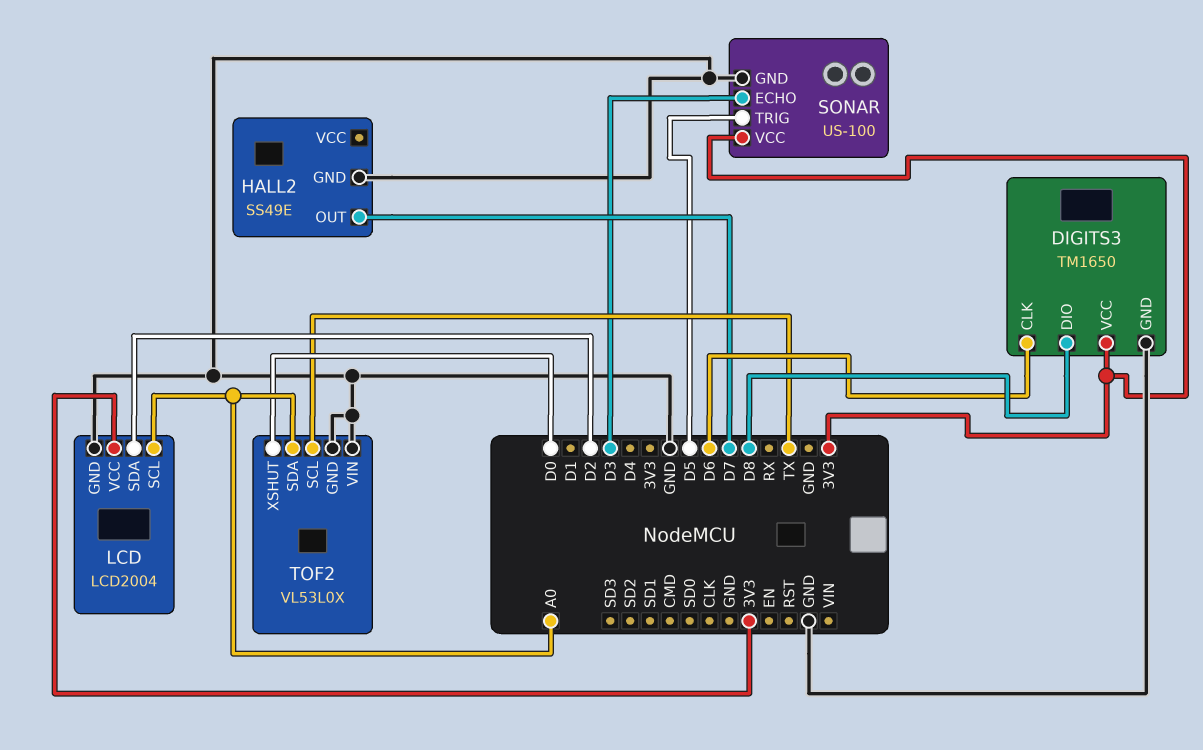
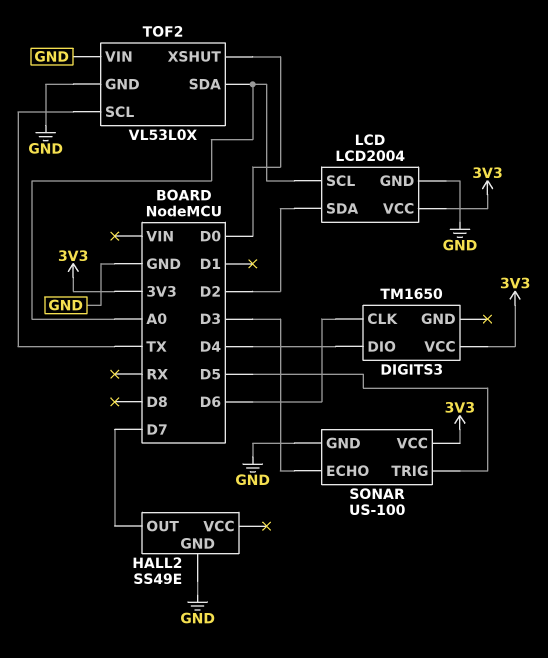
DIGITS3 pin DIO: D8 -> D4
DIGITS3 pin GND: GND -> none

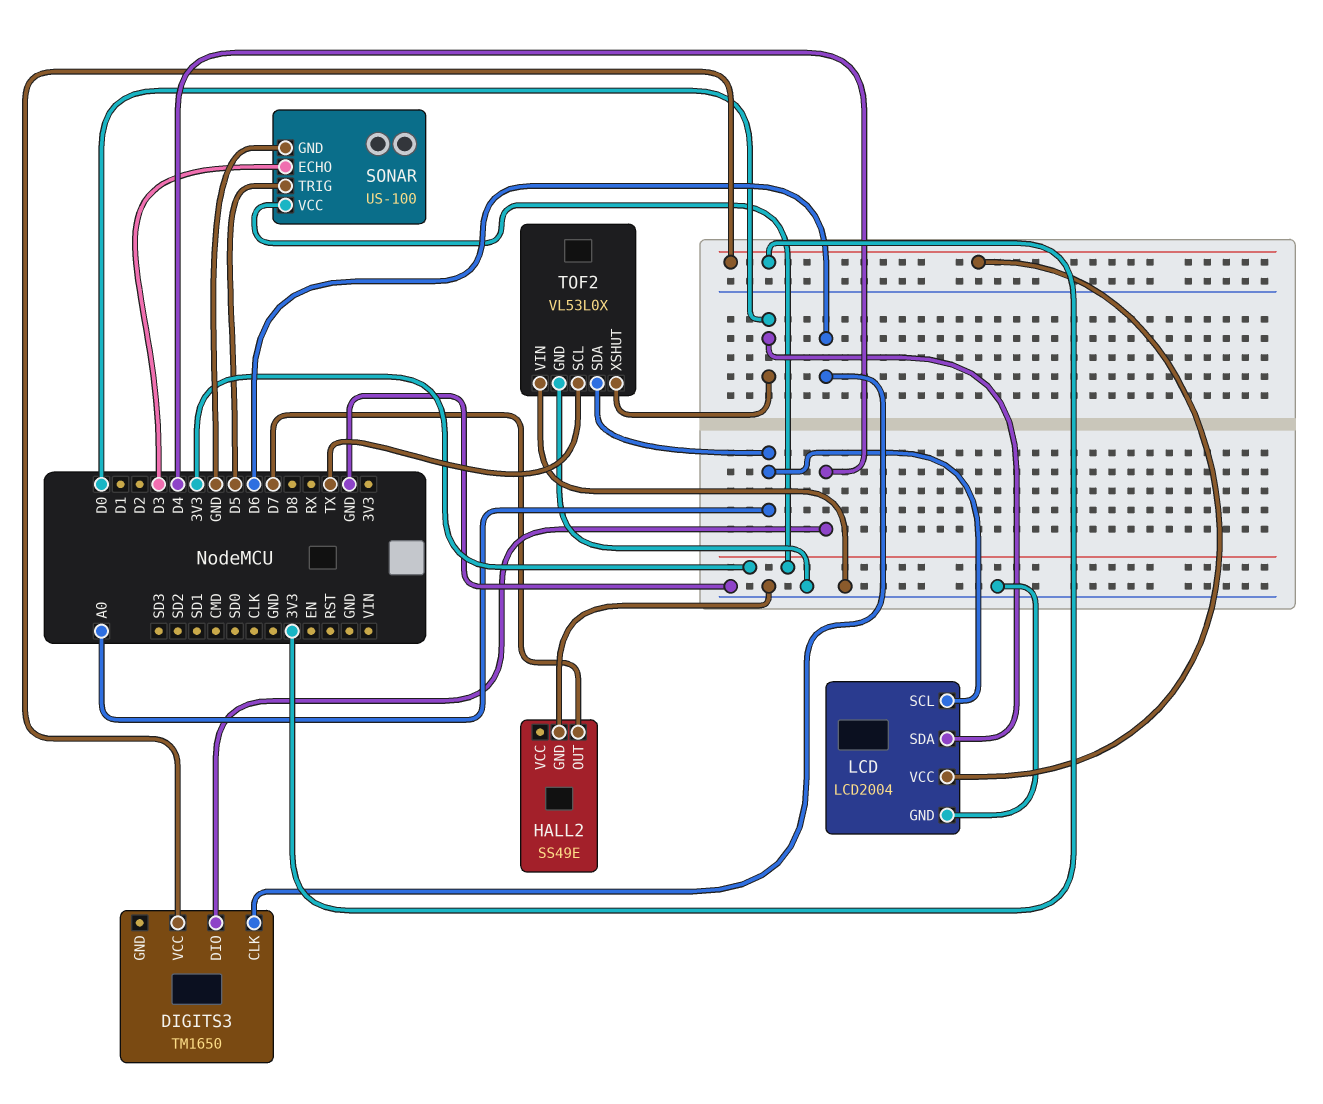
LCD pin SDA: D2 -> D0

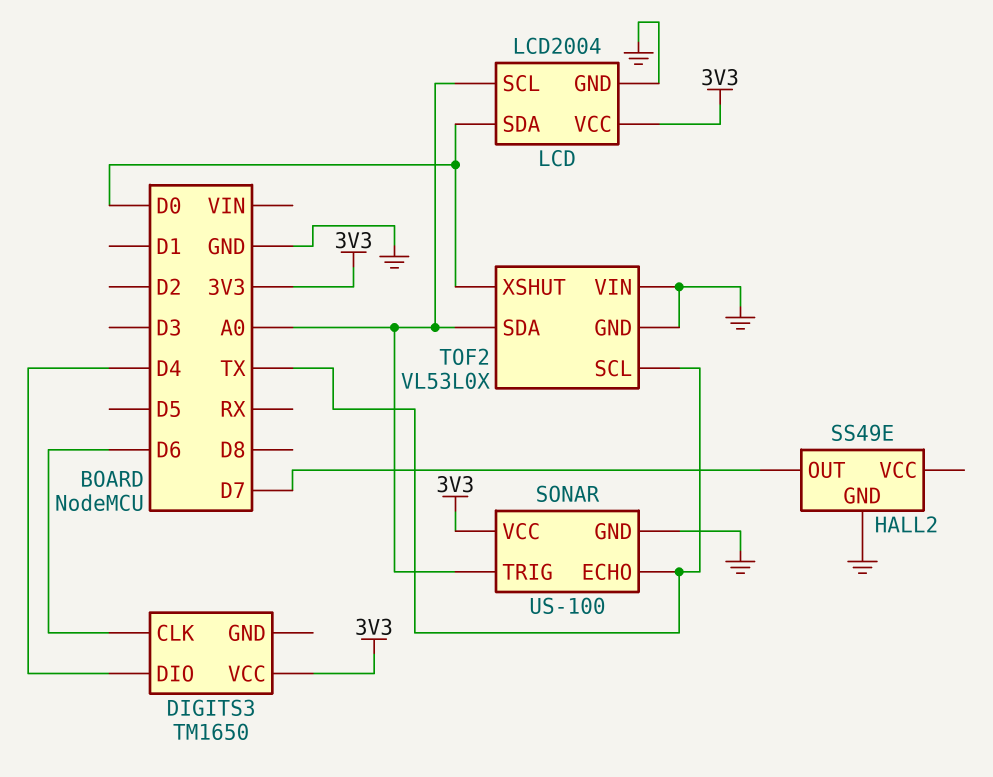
SONAR pin ECHO: D3 -> TX
SONAR pin TRIG: D5 -> A0

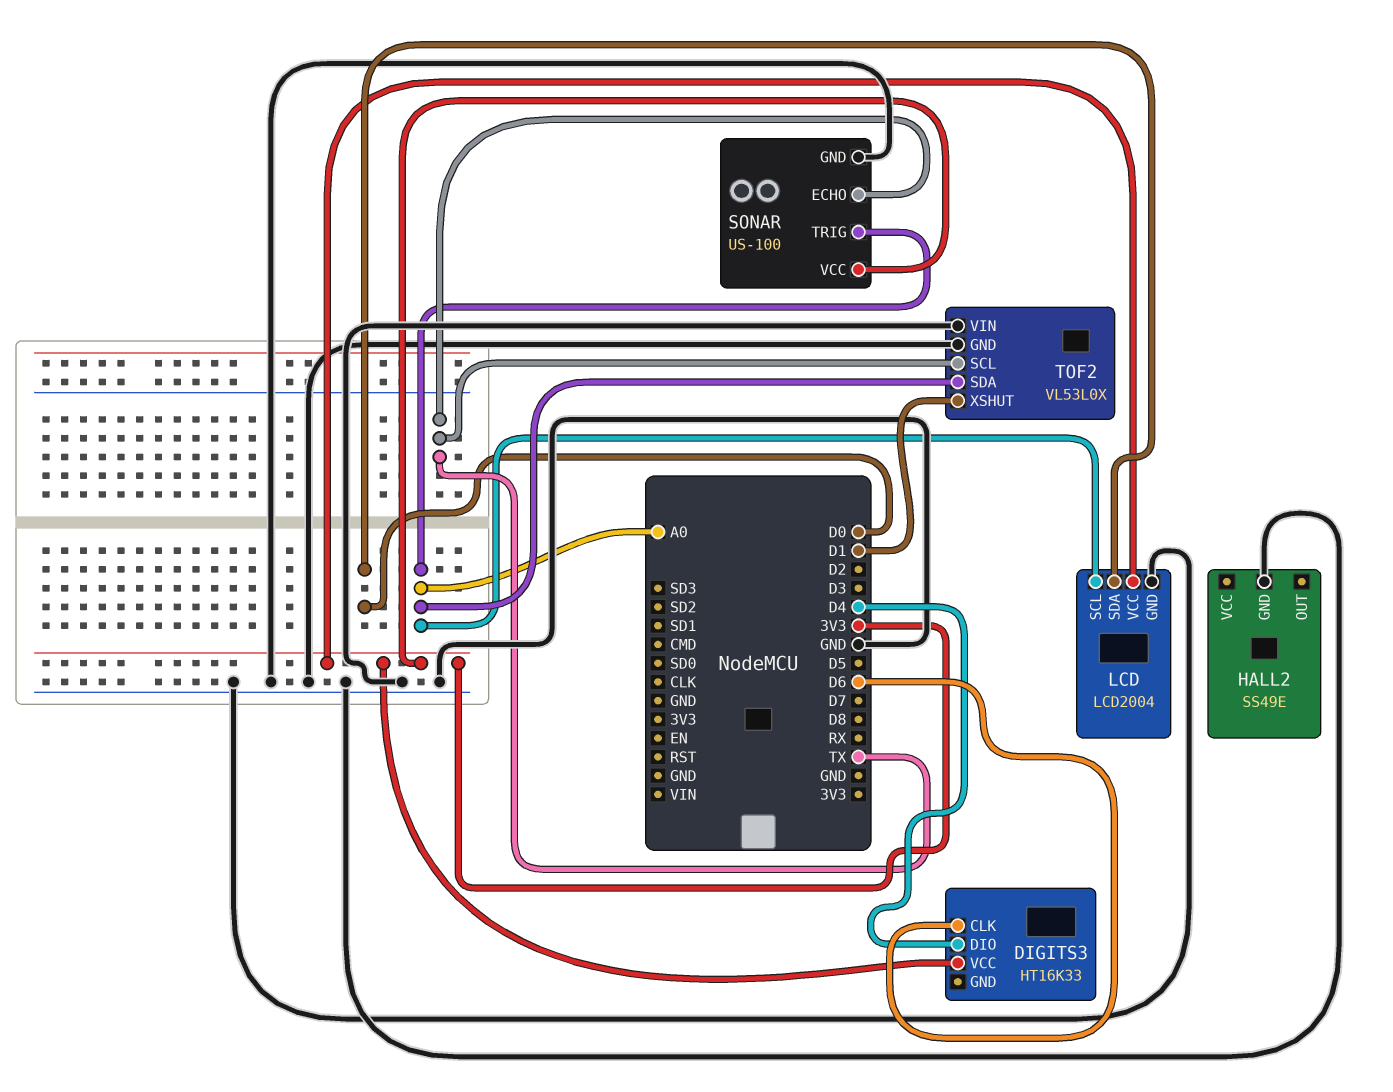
DIGITS3: TM1650 -> HT16K33
HALL2 pin OUT: D7 -> none
TOF2 pin XSHUT: D0 -> D1

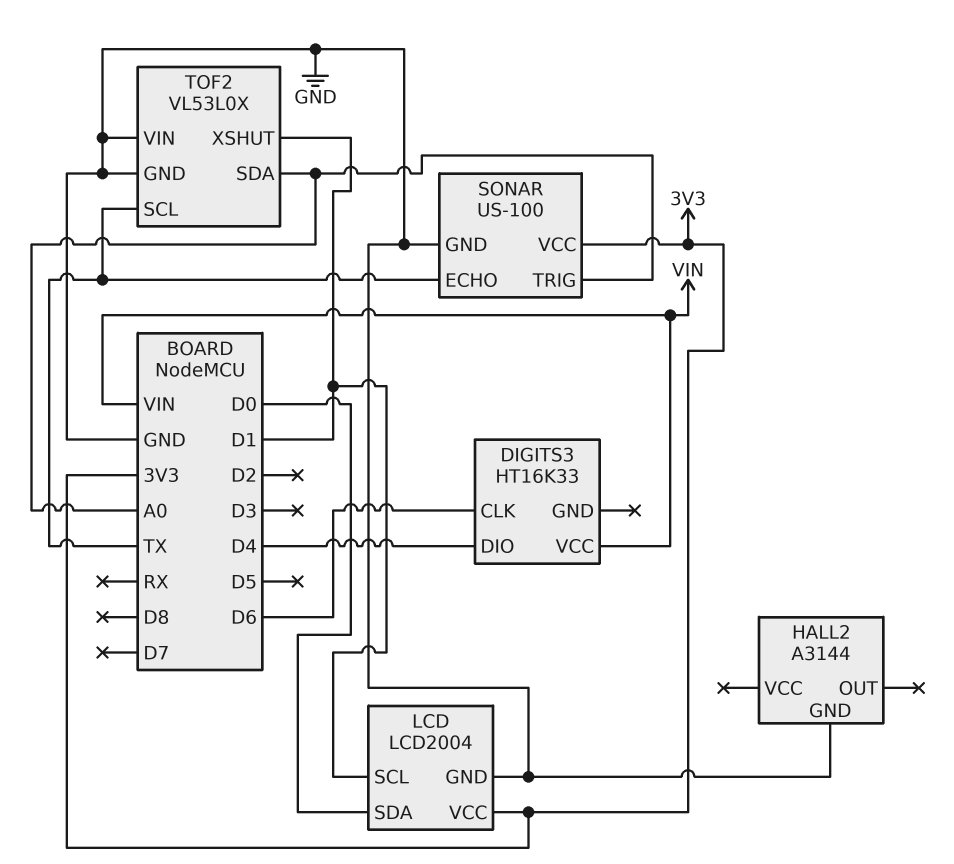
DIGITS3 pin VCC: 3V3 -> VIN
HALL2: SS49E -> A3144
LCD pin SCL: A0 -> D1

